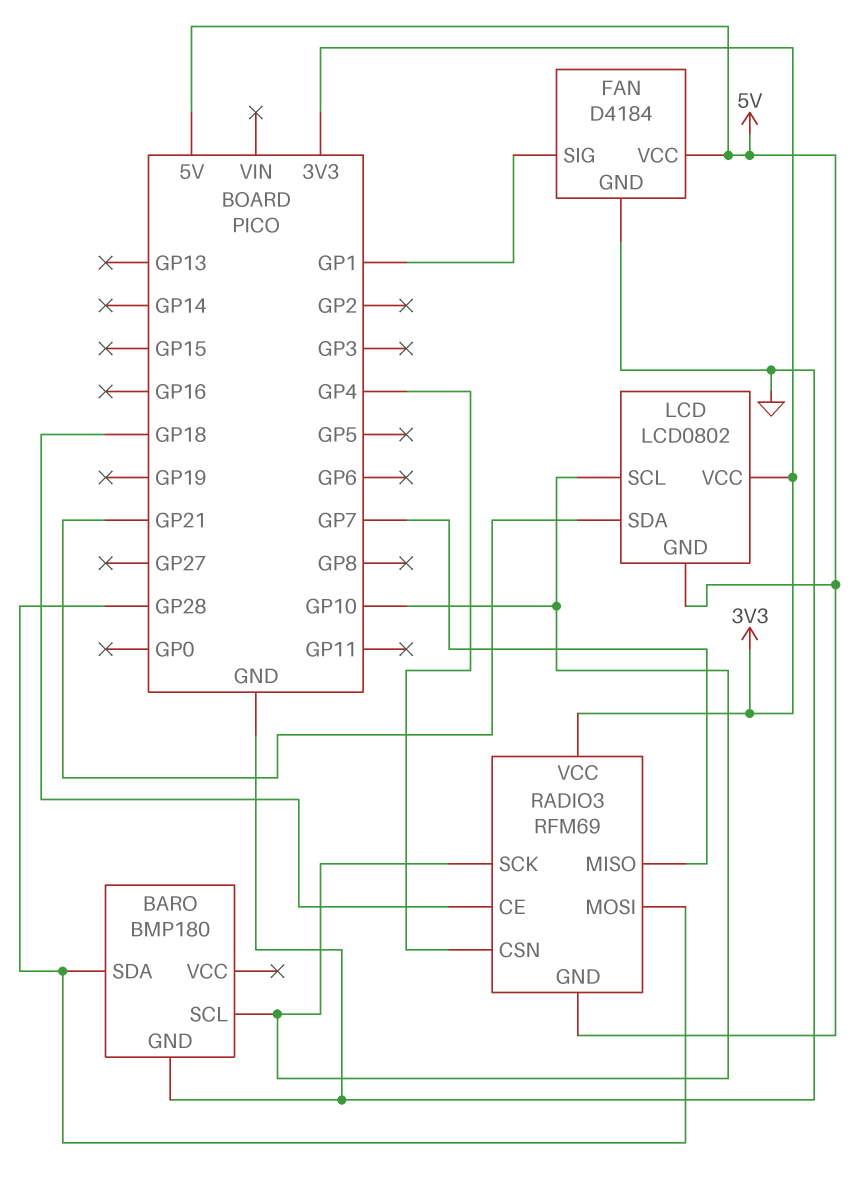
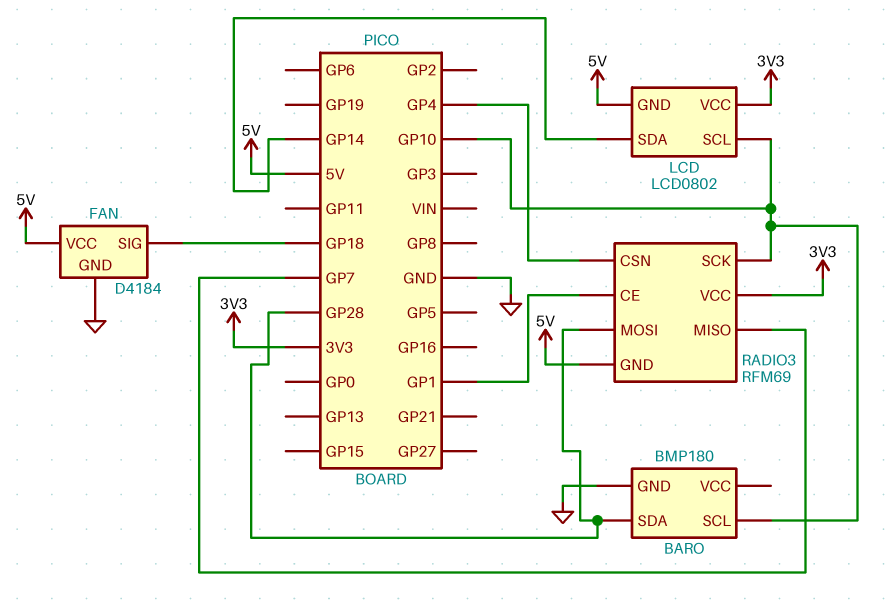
FAN pin SIG: GP1 -> GP18
LCD pin SDA: GP21 -> GP14
RADIO3 pin CE: GP18 -> GP1

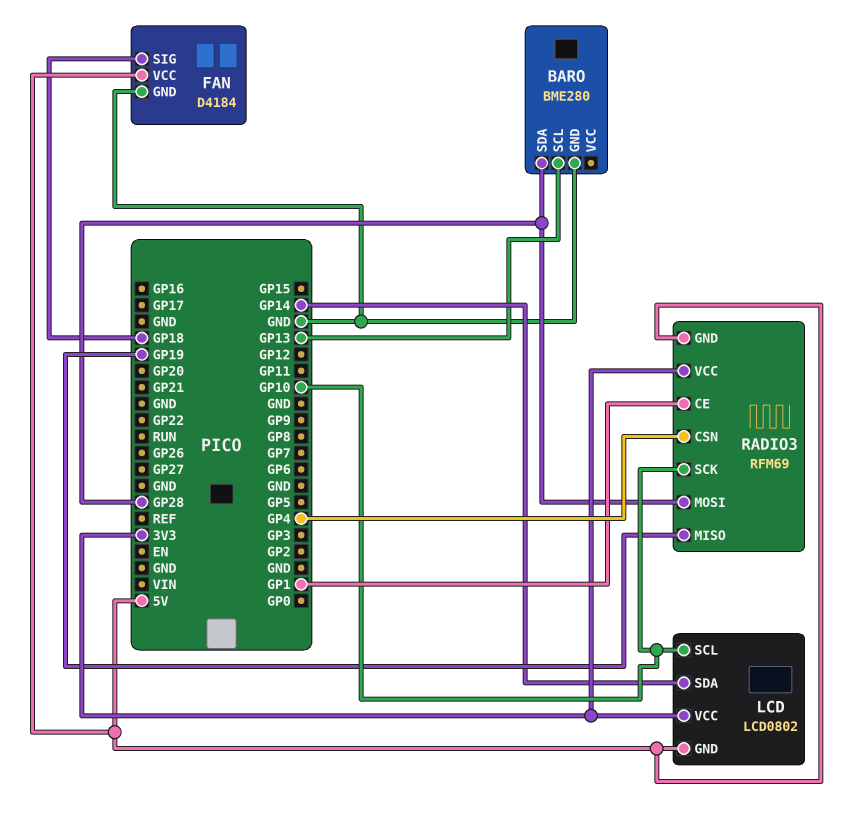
BARO: BMP180 -> BME280
BARO pin SCL: GP10 -> GP13
RADIO3 pin MISO: GP7 -> GP19

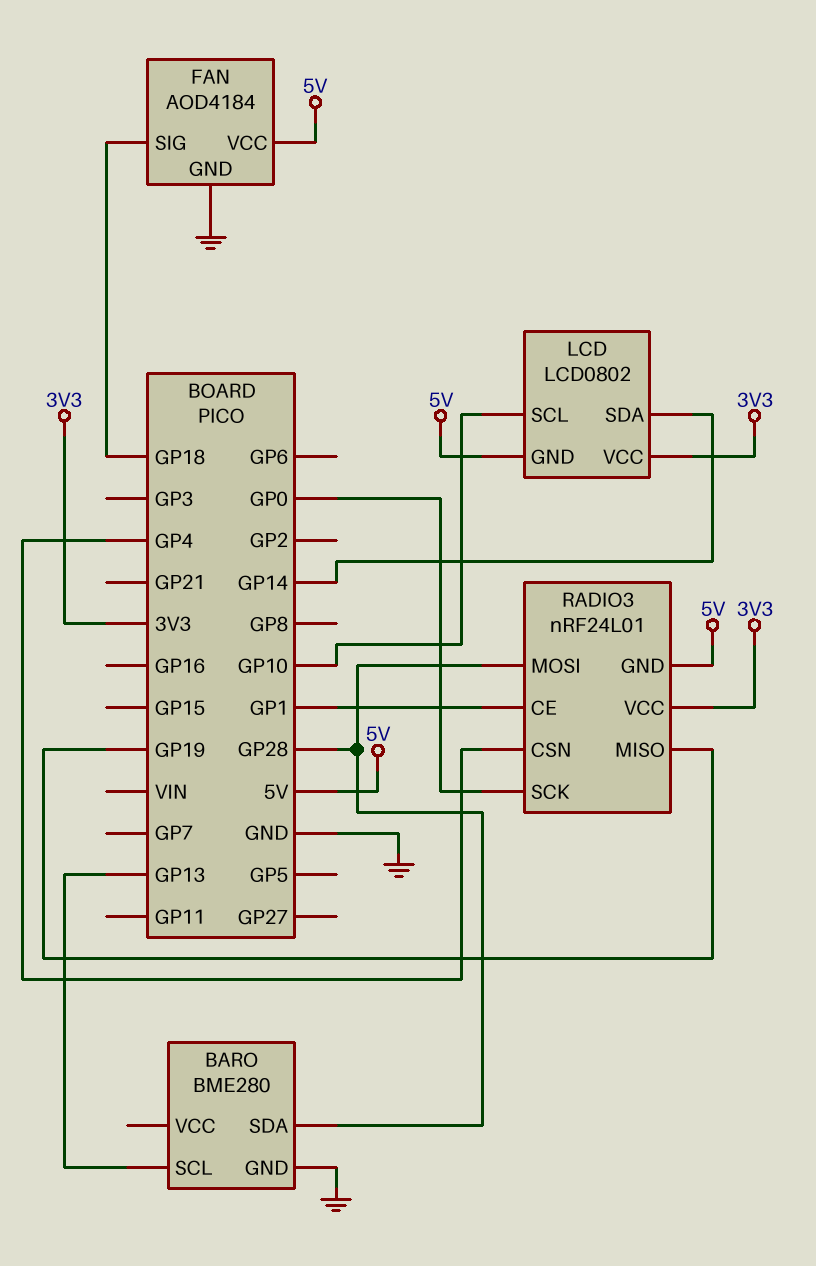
FAN: D4184 -> AOD4184
RADIO3: RFM69 -> nRF24L01
RADIO3 pin SCK: GP10 -> GP0

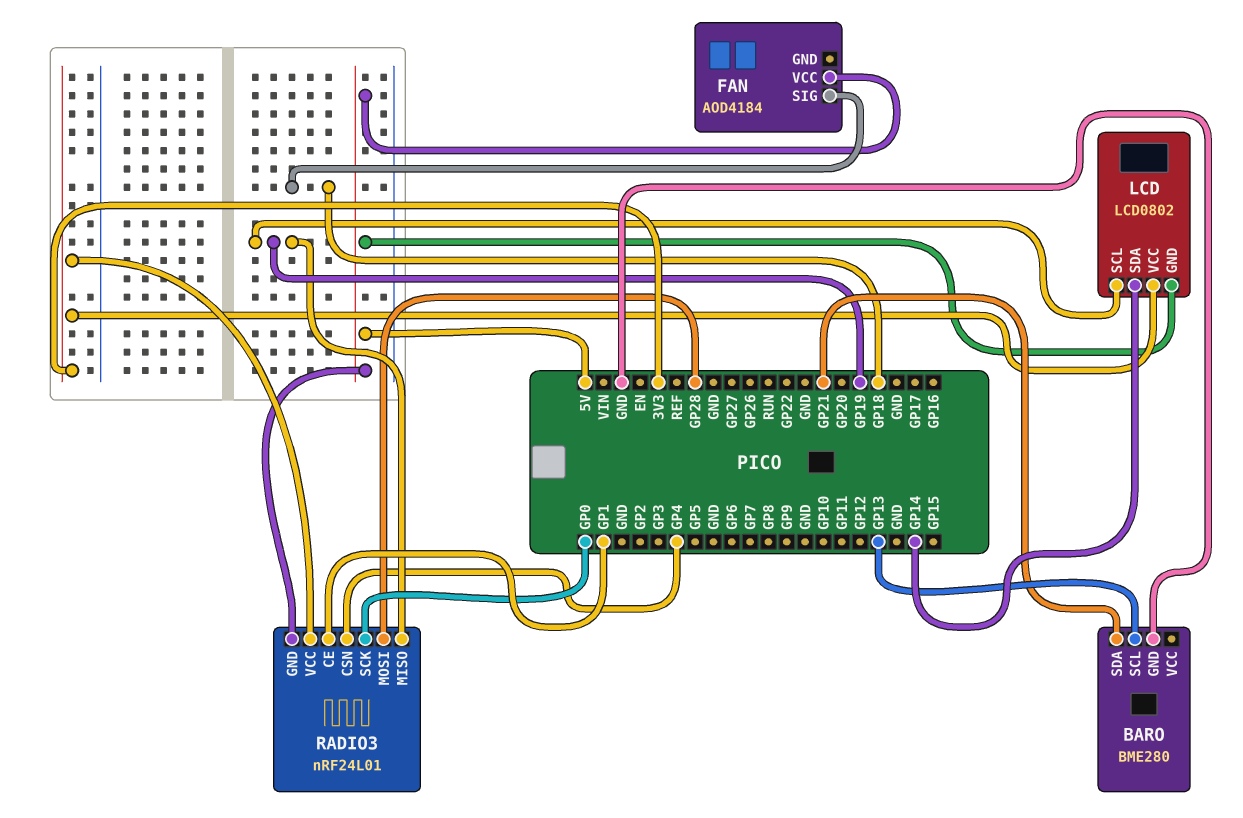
BARO pin SDA: GP28 -> GP21
FAN pin GND: GND -> none
LCD pin SCL: GP10 -> GP19

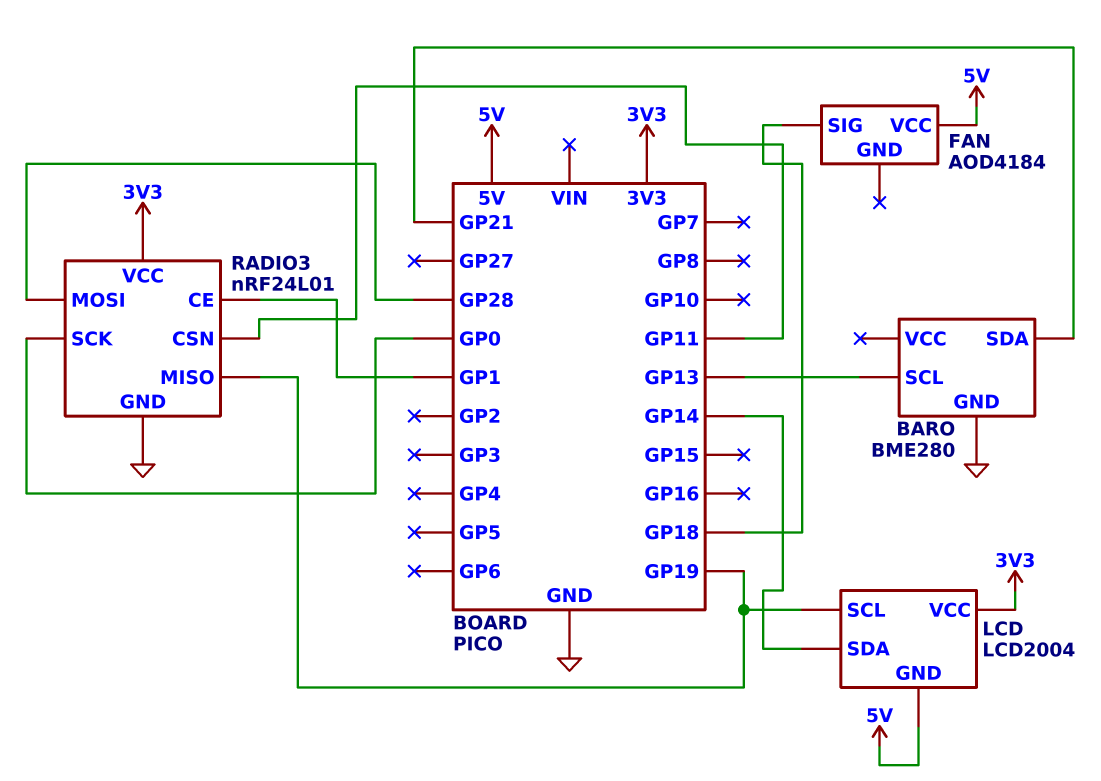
LCD: LCD0802 -> LCD2004
RADIO3 pin CSN: GP4 -> GP11
RADIO3 pin GND: 5V -> GND

